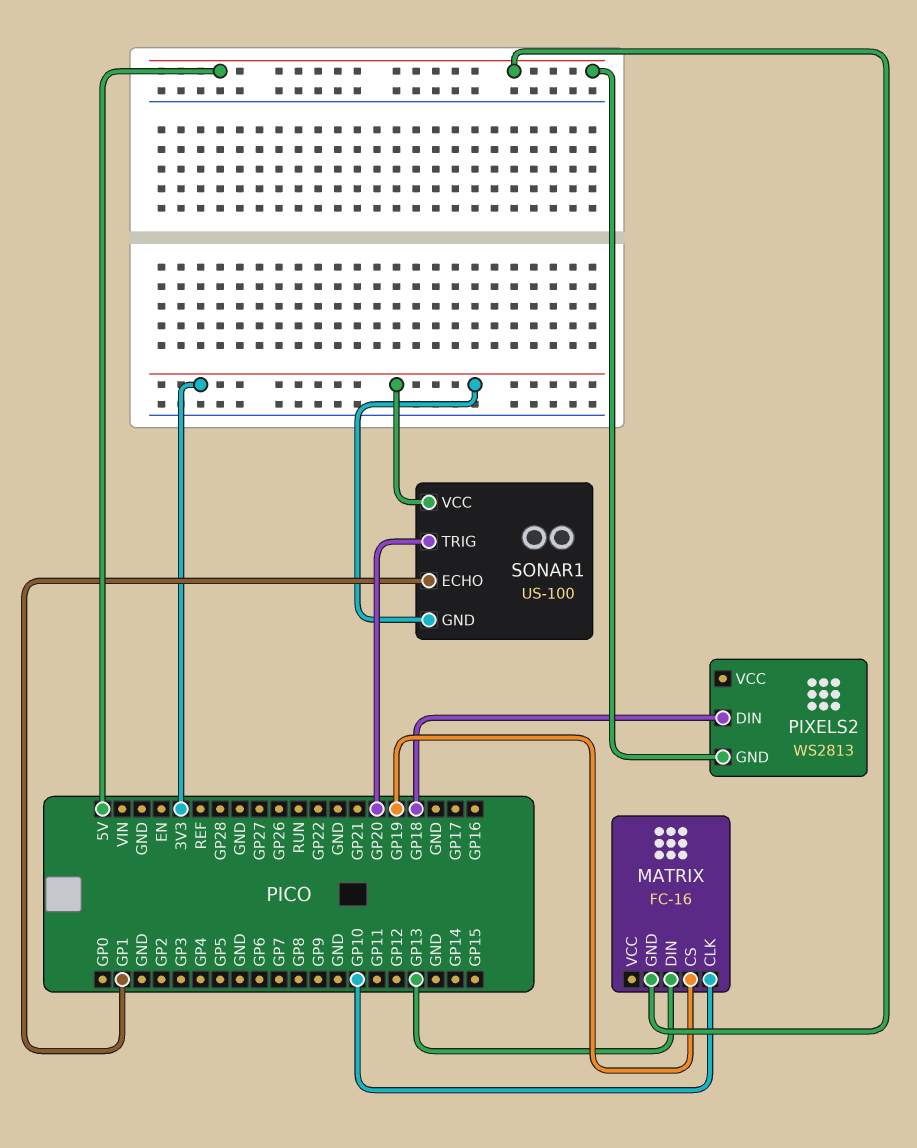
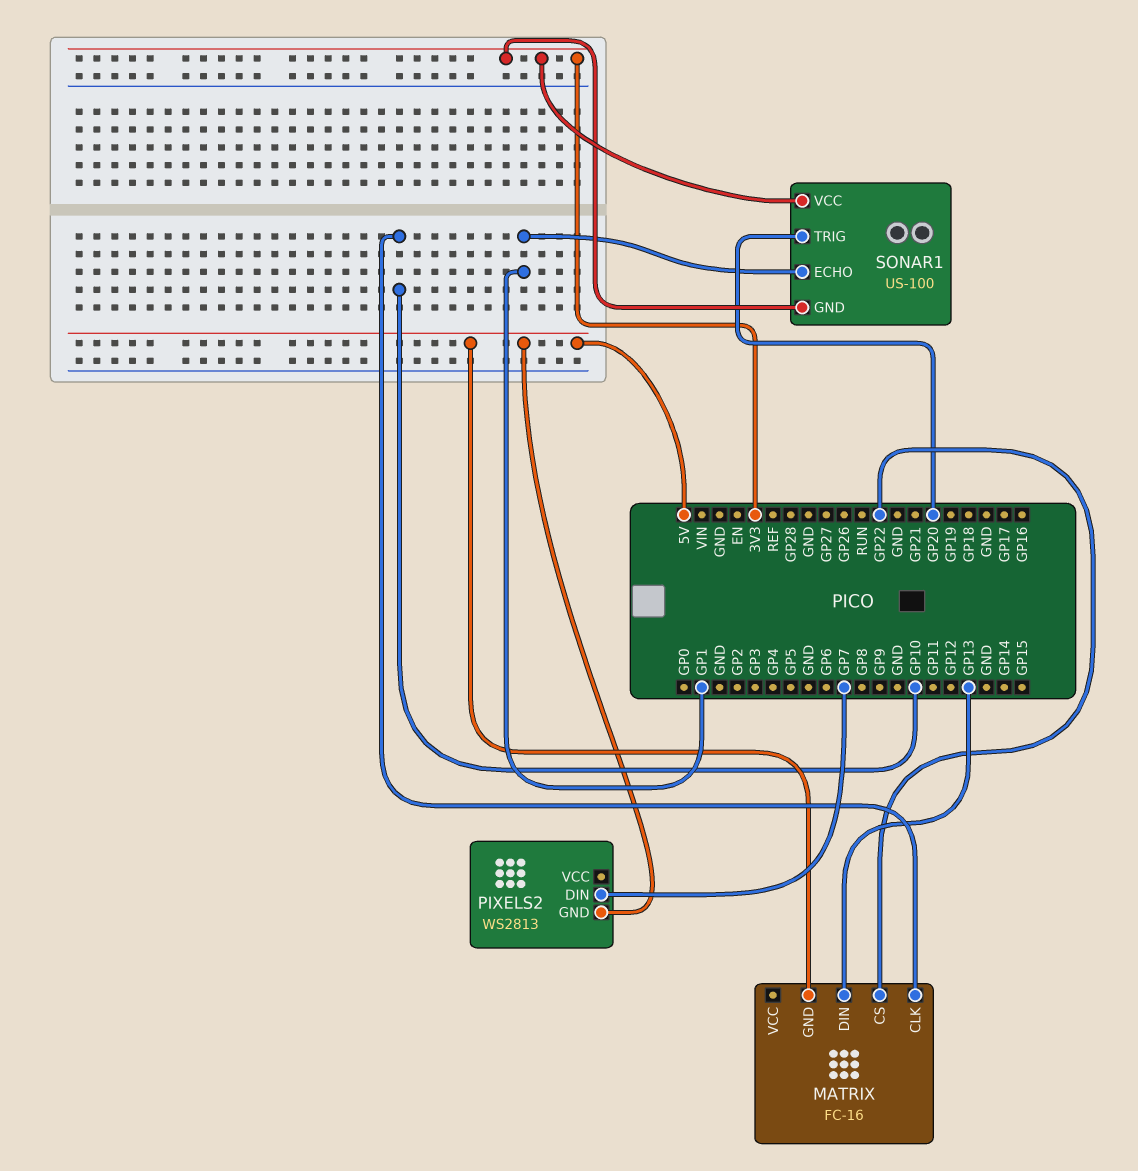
MATRIX pin CS: GP19 -> GP22
PIXELS2 pin DIN: GP18 -> GP7

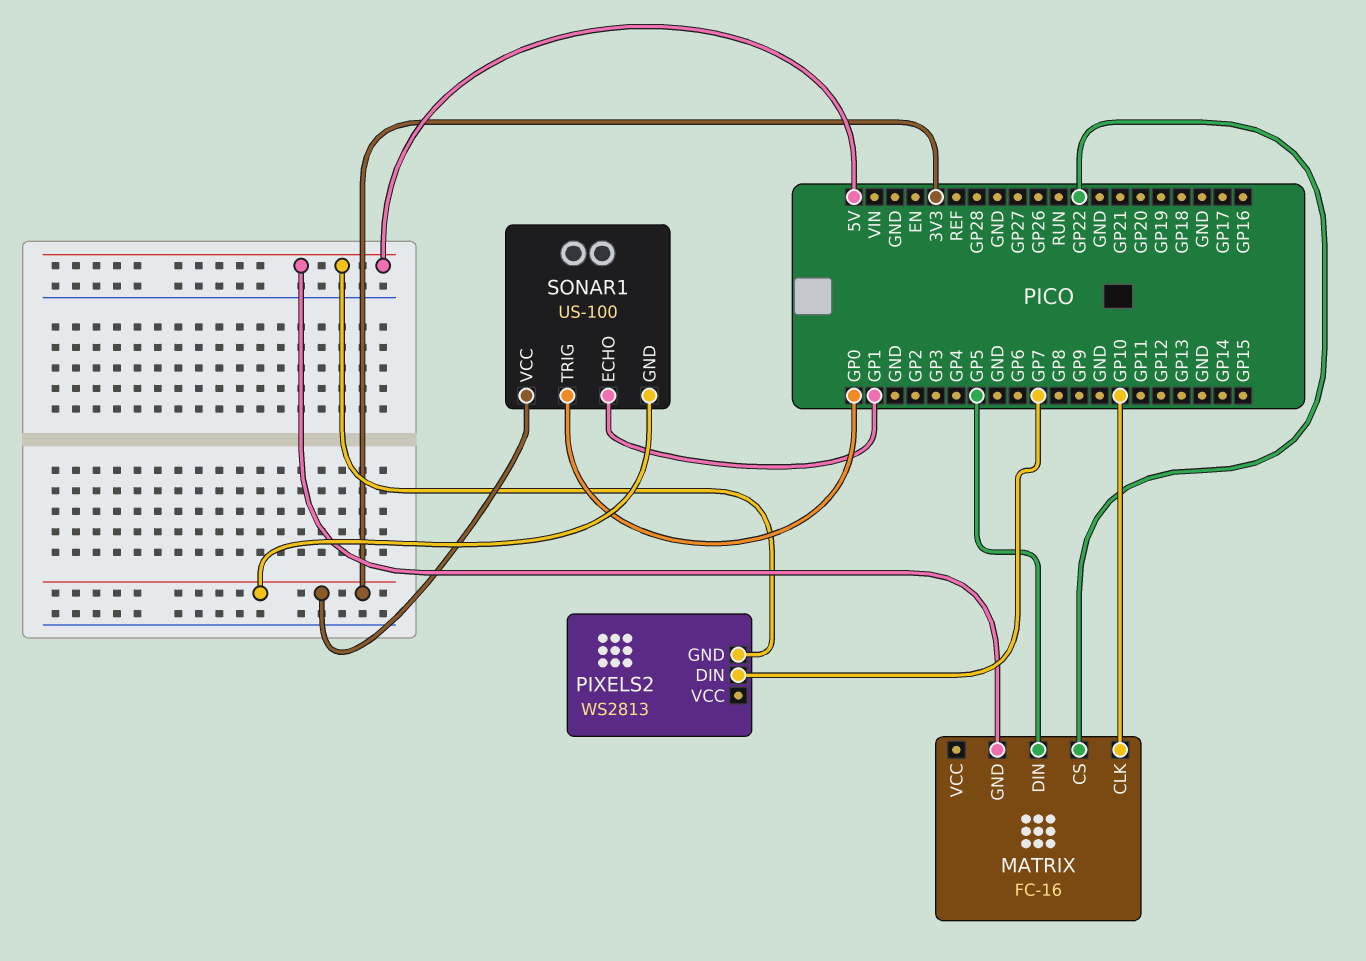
MATRIX pin DIN: GP13 -> GP5
SONAR1 pin TRIG: GP20 -> GP0

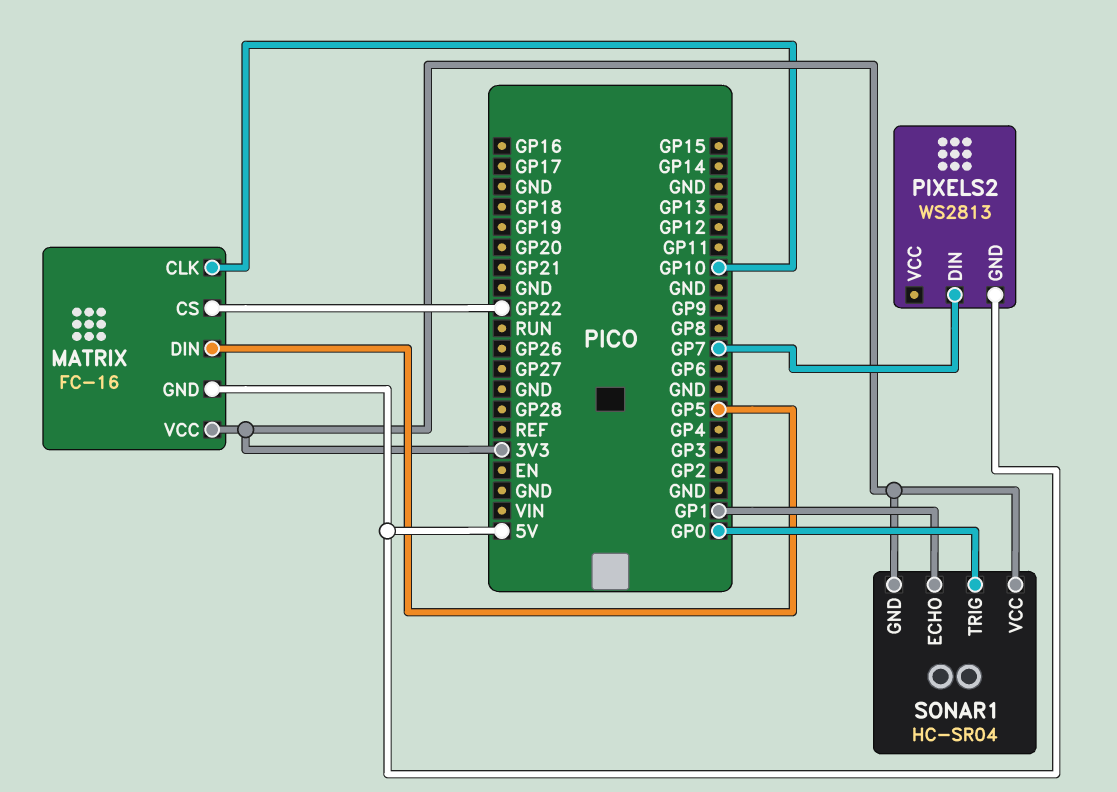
MATRIX pin VCC: none -> 3V3
SONAR1: US-100 -> HC-SR04

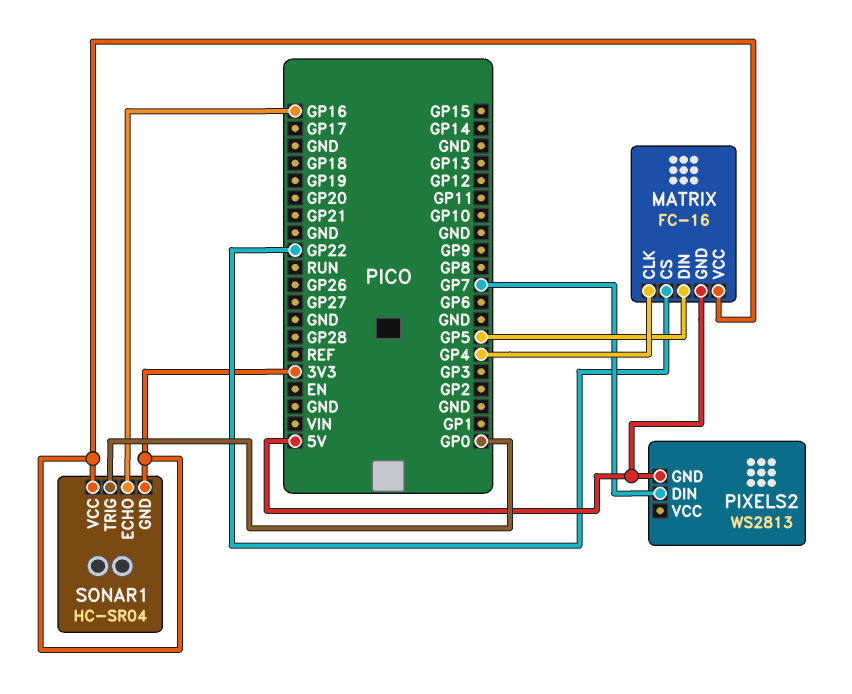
MATRIX pin CLK: GP10 -> GP4
SONAR1 pin ECHO: GP1 -> GP16

